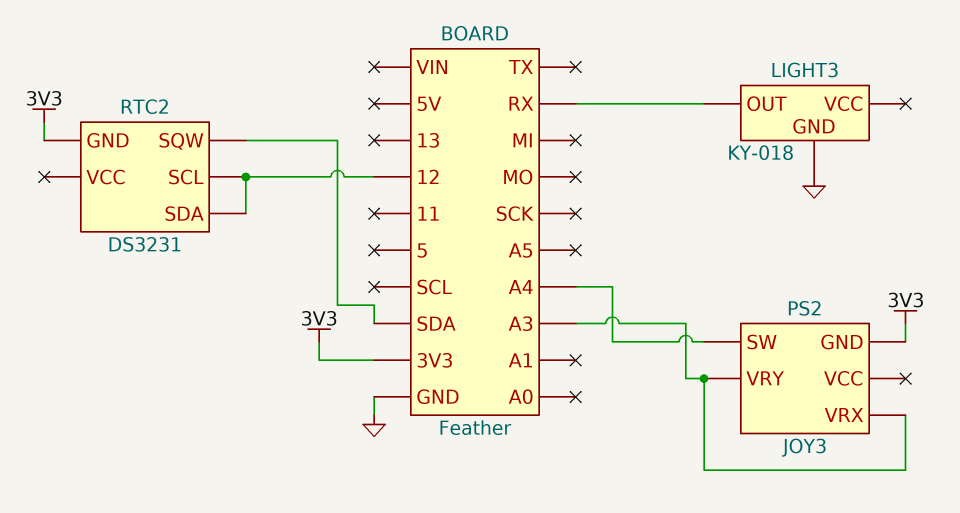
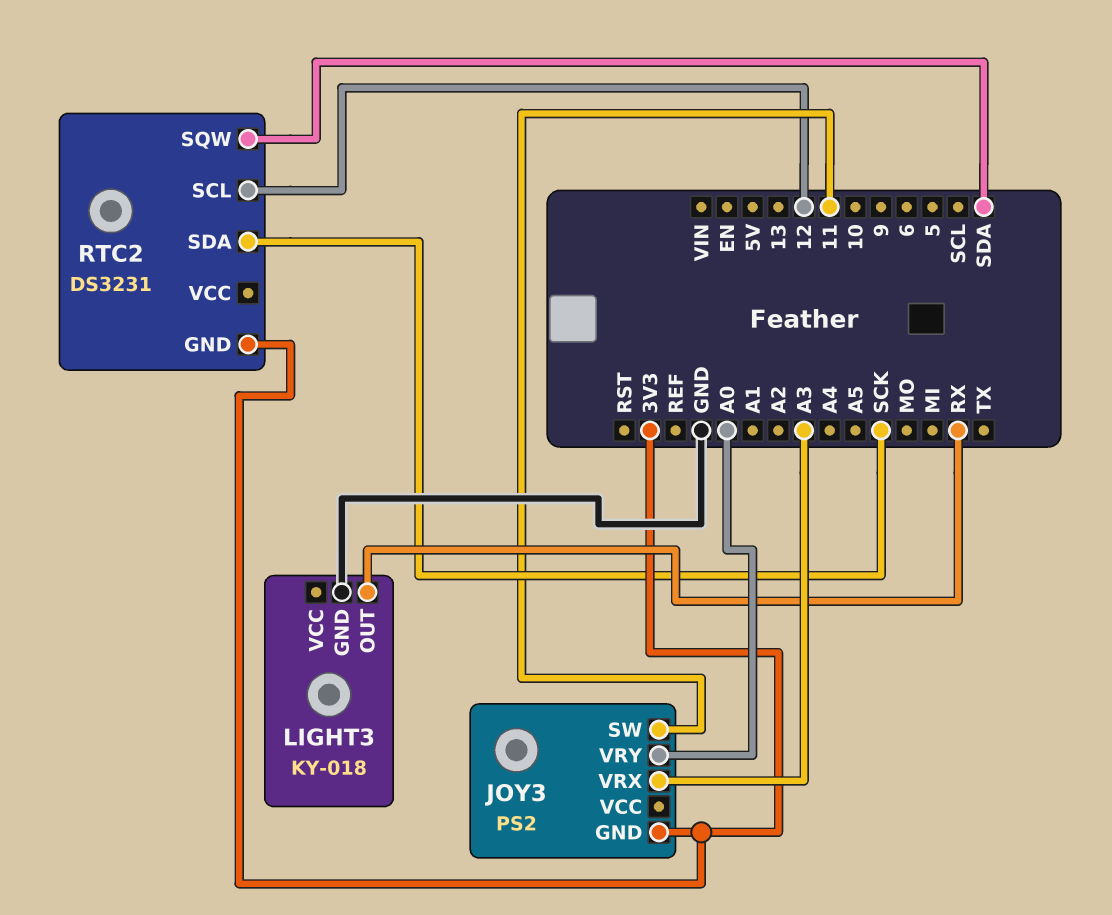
JOY3 pin SW: A4 -> 11
JOY3 pin VRY: A3 -> A0
RTC2 pin SDA: 12 -> SCK

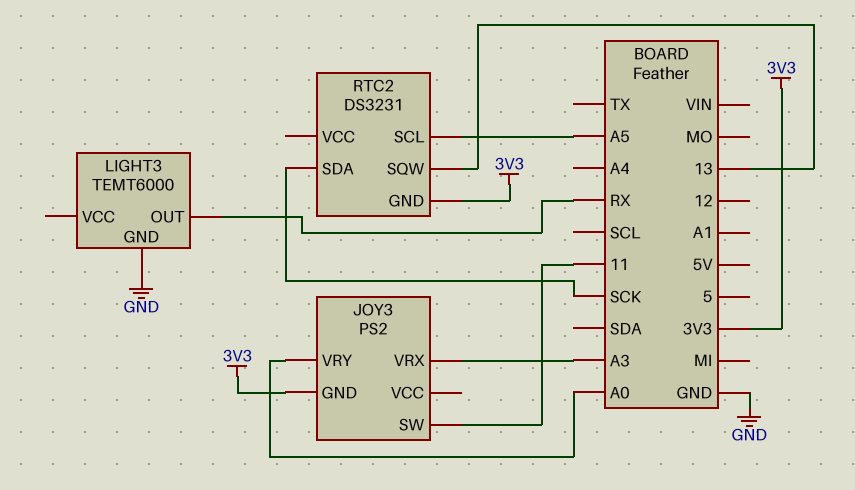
LIGHT3: KY-018 -> TEMT6000
RTC2 pin SCL: 12 -> A5
RTC2 pin SQW: SDA -> 13

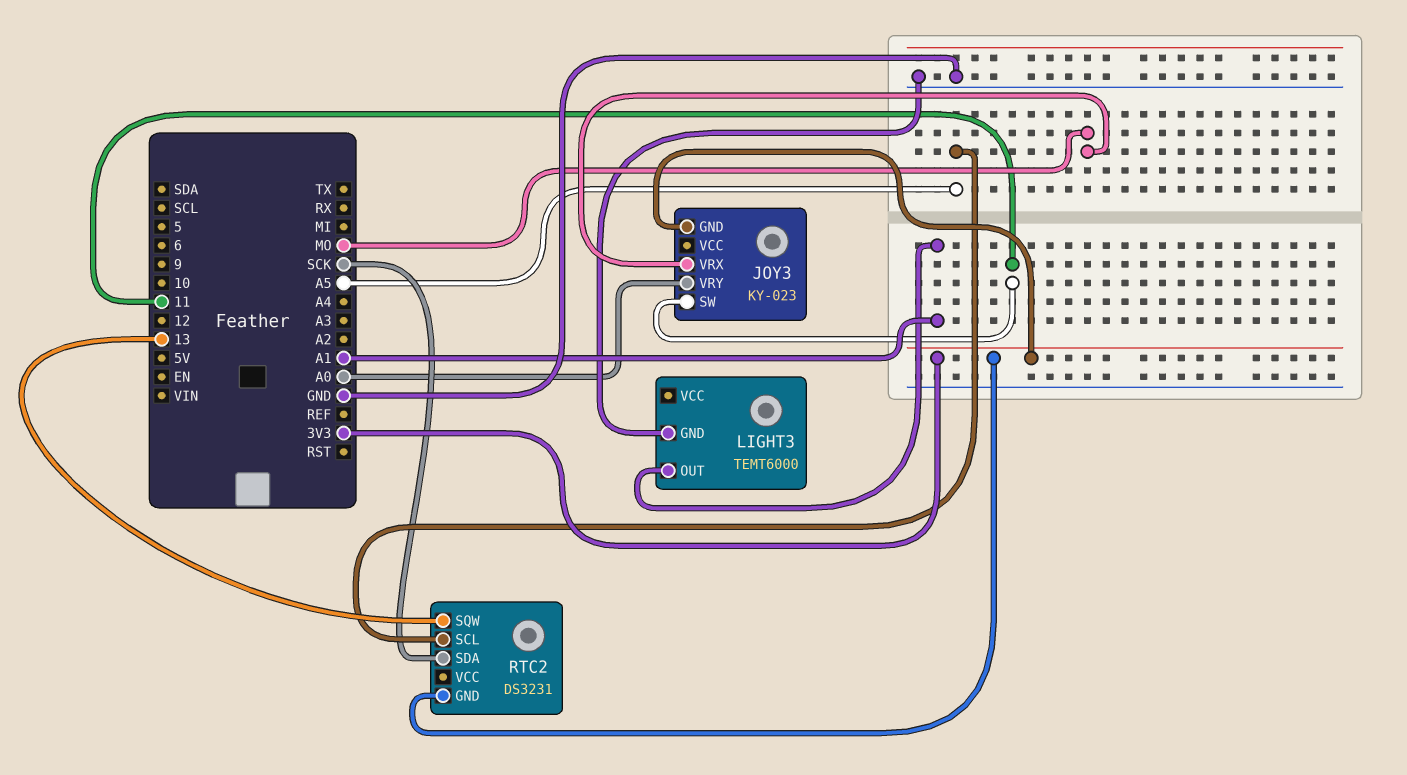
JOY3: PS2 -> KY-023
JOY3 pin VRX: A3 -> MO
LIGHT3 pin OUT: RX -> A1

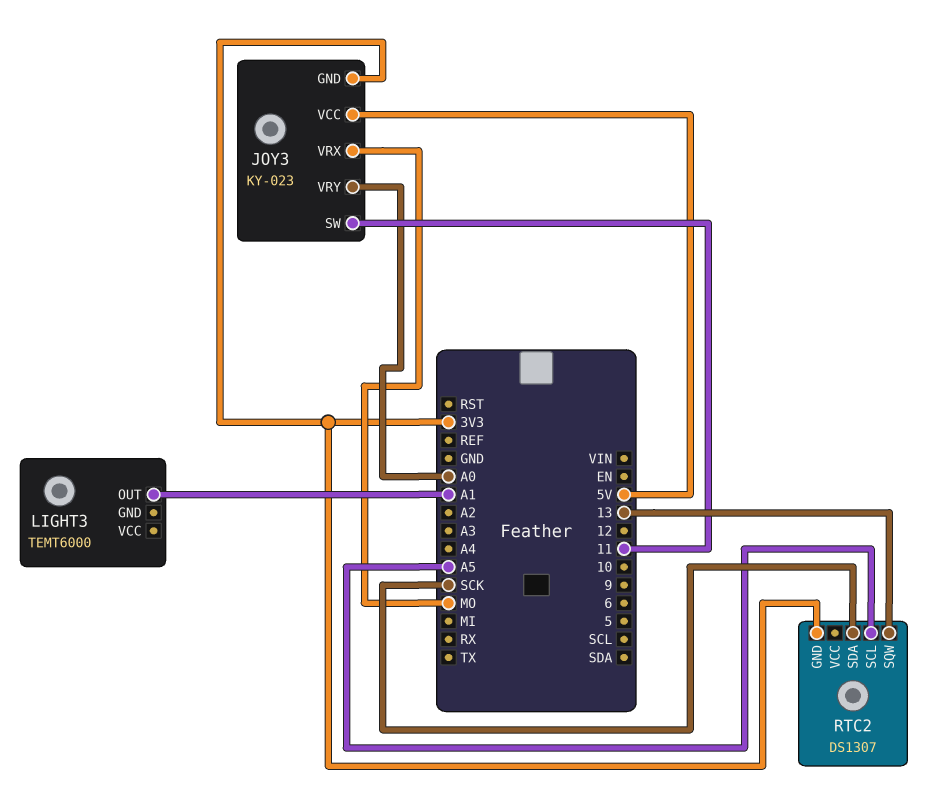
JOY3 pin VCC: none -> 5V
LIGHT3 pin GND: GND -> none
RTC2: DS3231 -> DS1307

